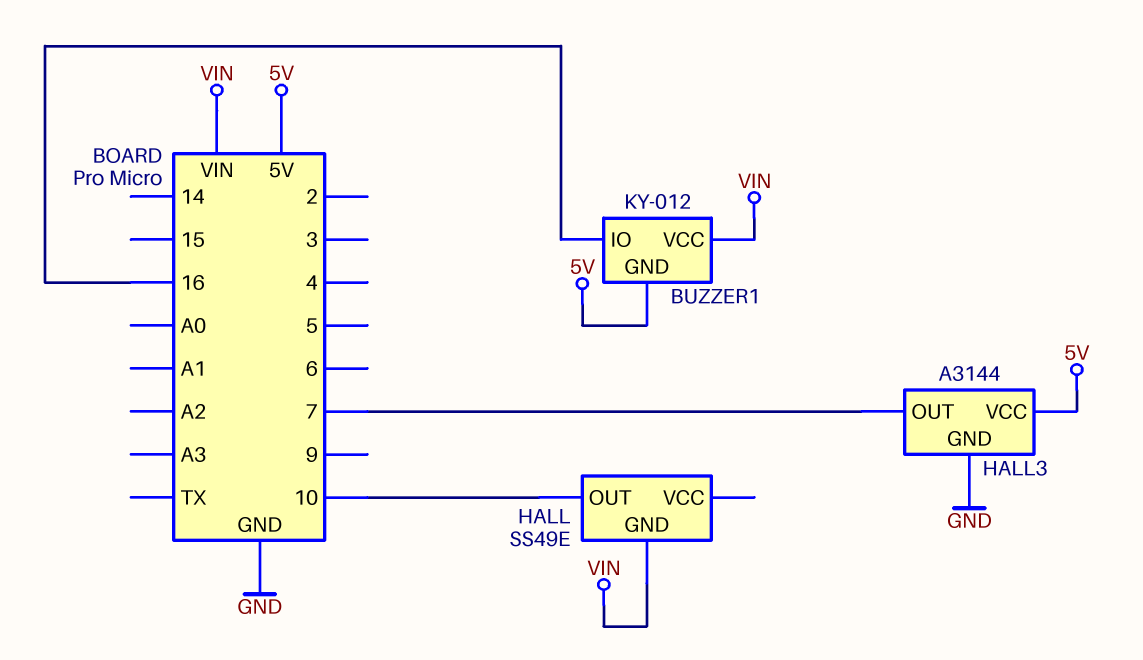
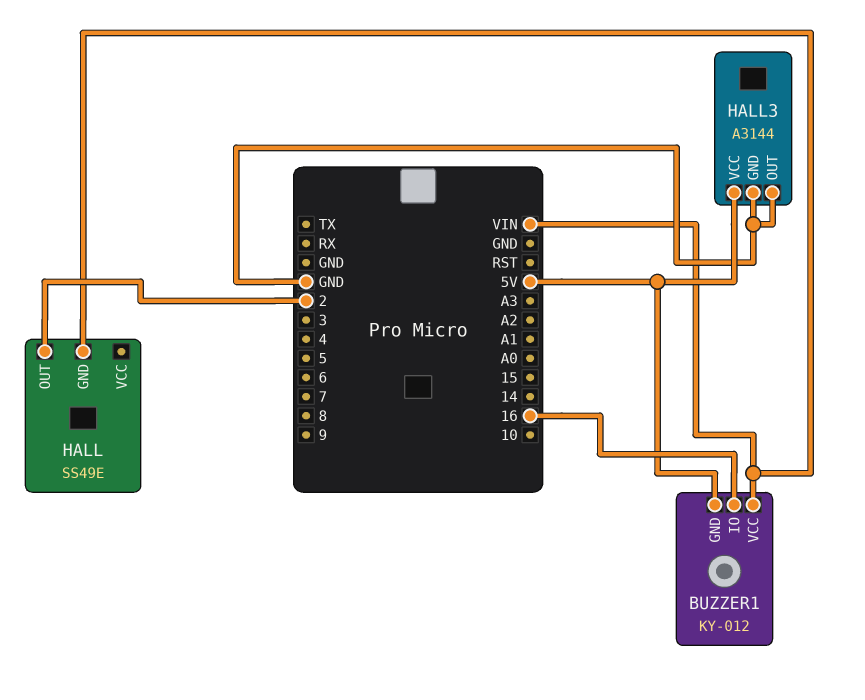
HALL pin OUT: 10 -> 2
HALL3 pin OUT: 7 -> GND

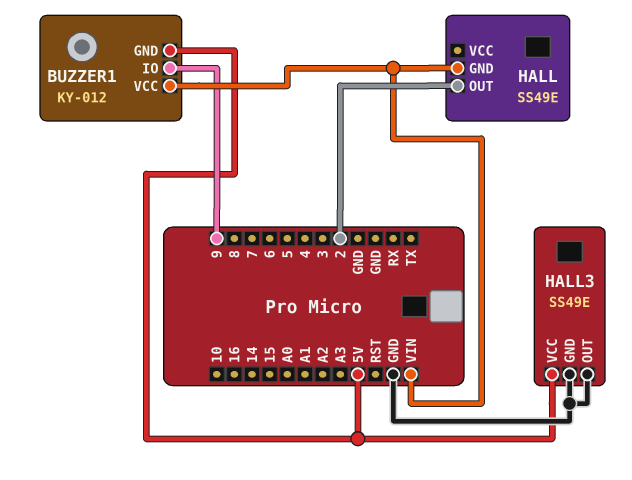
BUZZER1 pin IO: 16 -> 9
HALL3: A3144 -> SS49E

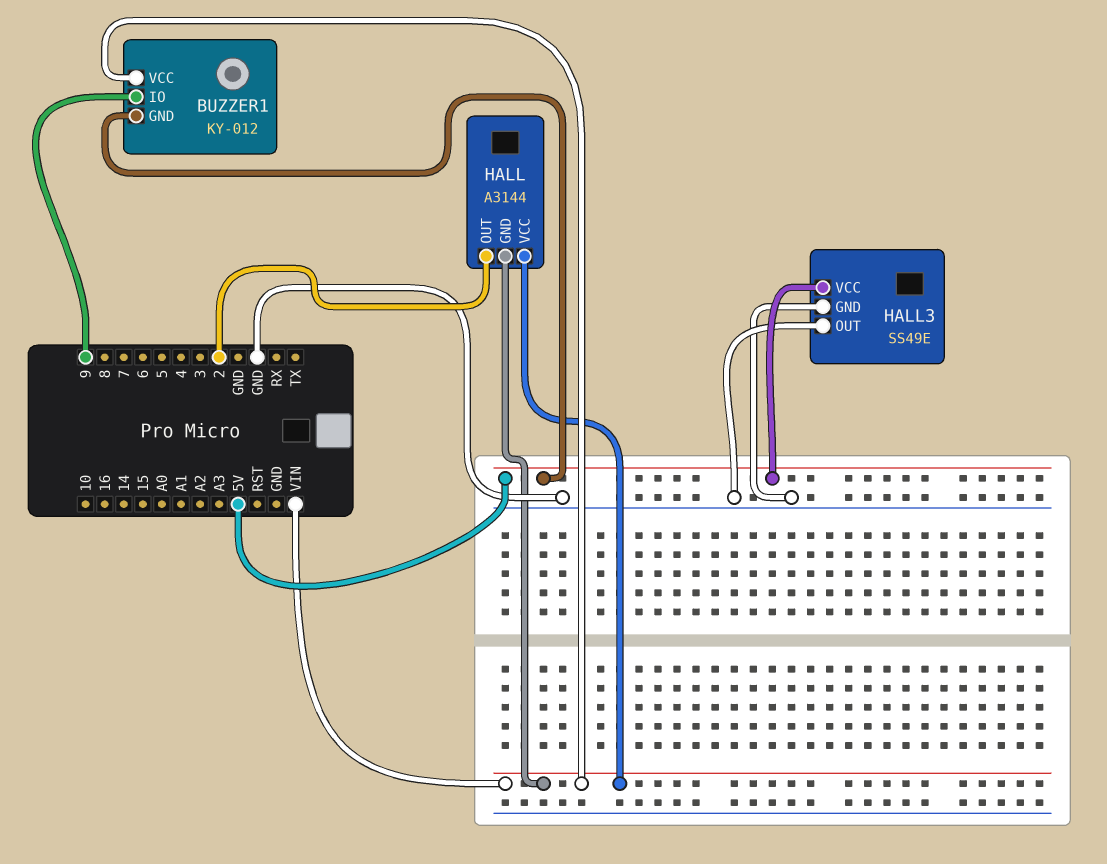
HALL: SS49E -> A3144
HALL pin VCC: none -> VIN

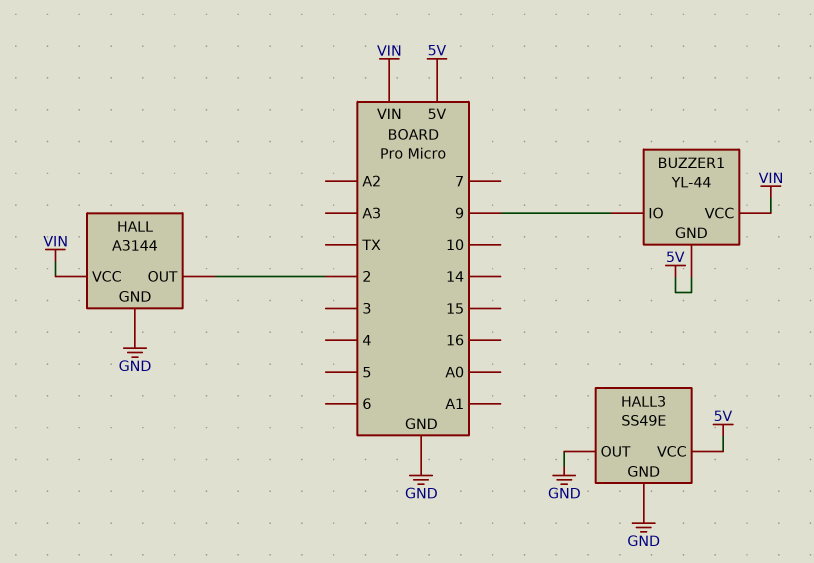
BUZZER1: KY-012 -> YL-44
HALL pin GND: VIN -> GND

